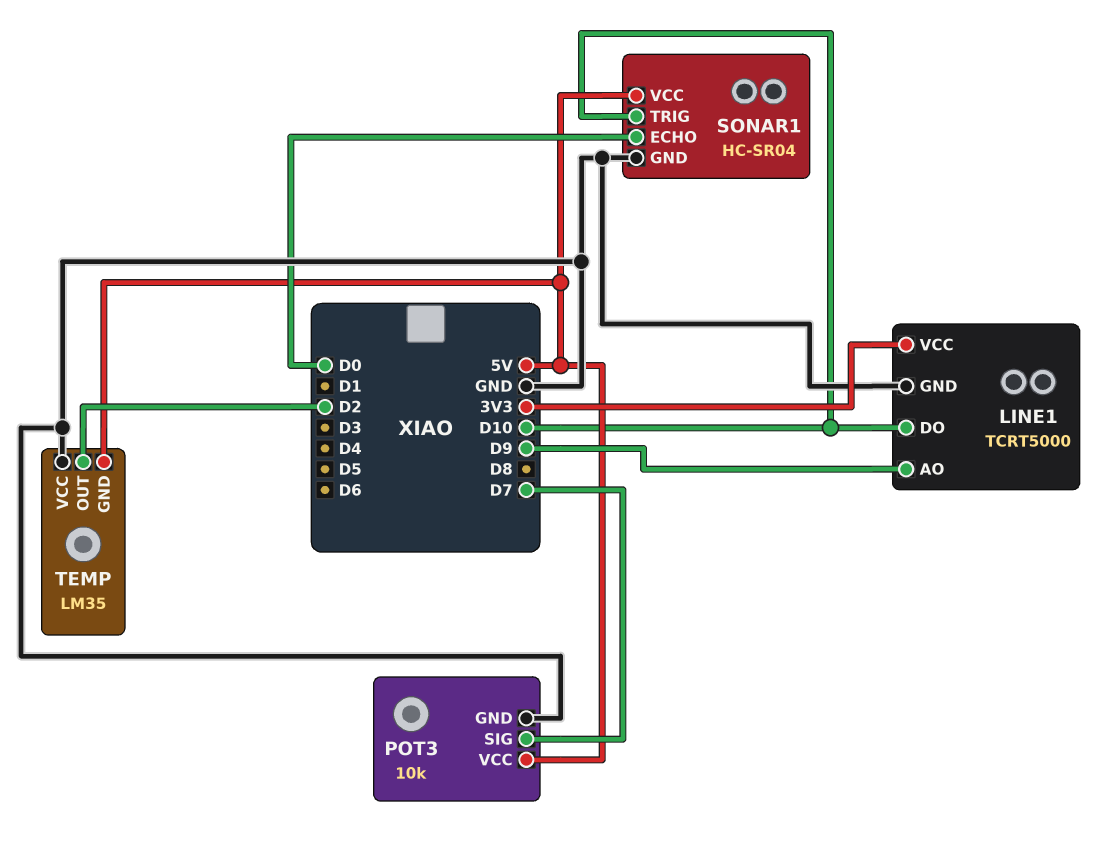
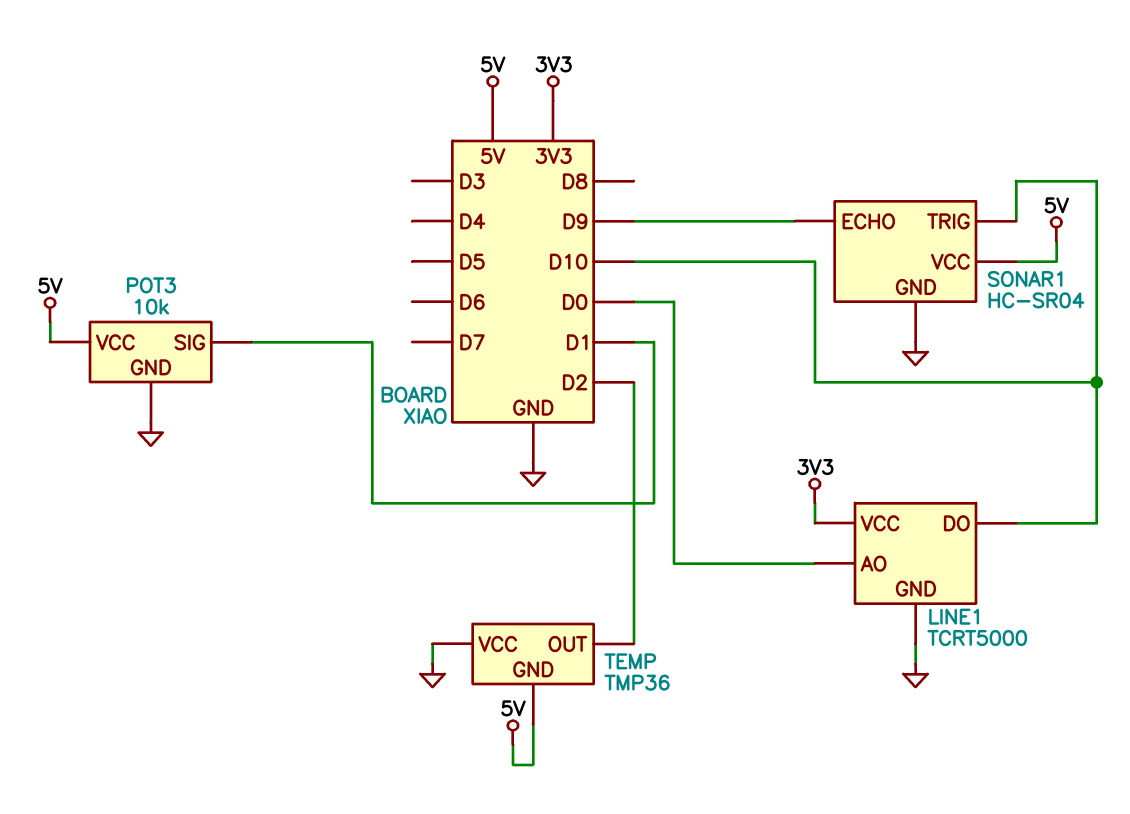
LINE1 pin AO: D9 -> D0
POT3 pin SIG: D7 -> D1
SONAR1 pin ECHO: D0 -> D9
TEMP: LM35 -> TMP36

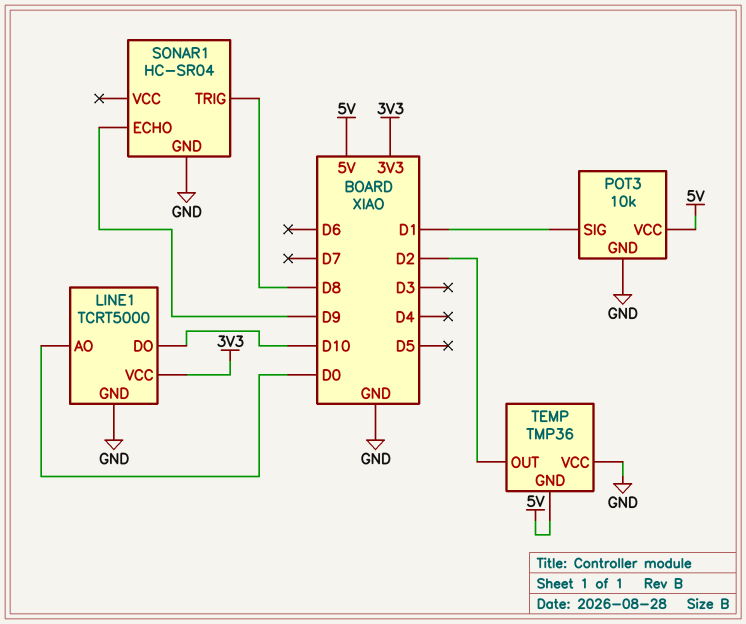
SONAR1 pin TRIG: D10 -> D8
SONAR1 pin VCC: 5V -> none

